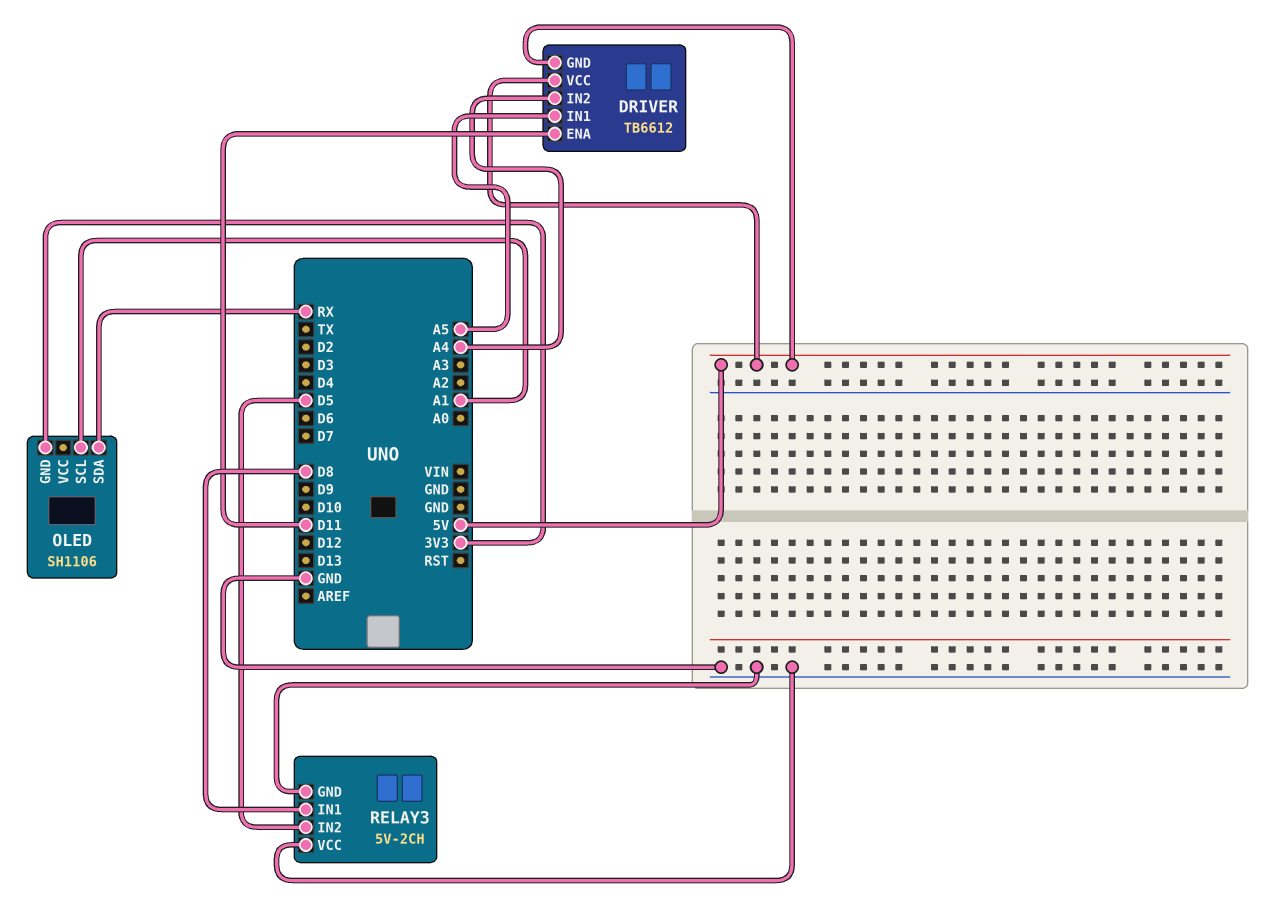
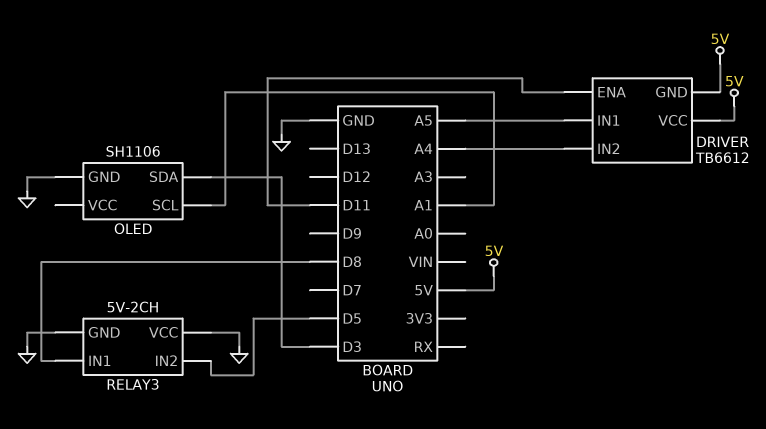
OLED pin GND: 3V3 -> GND
OLED pin SDA: RX -> D3

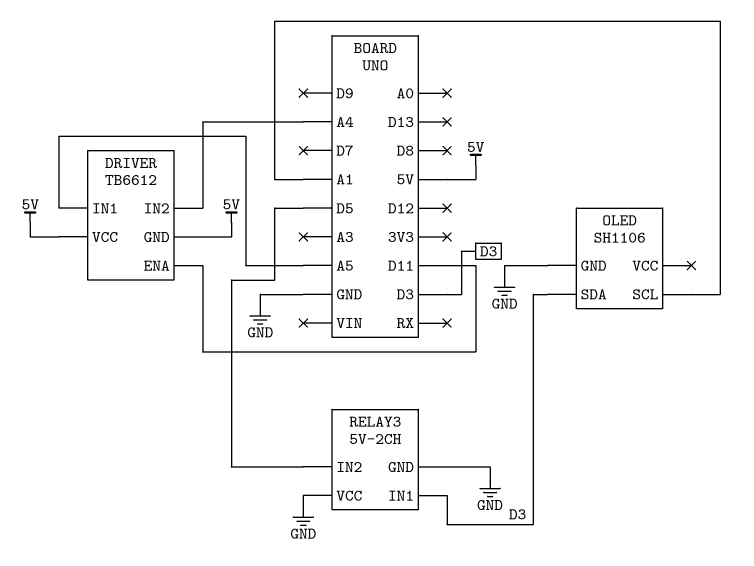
RELAY3 pin IN1: D8 -> D3

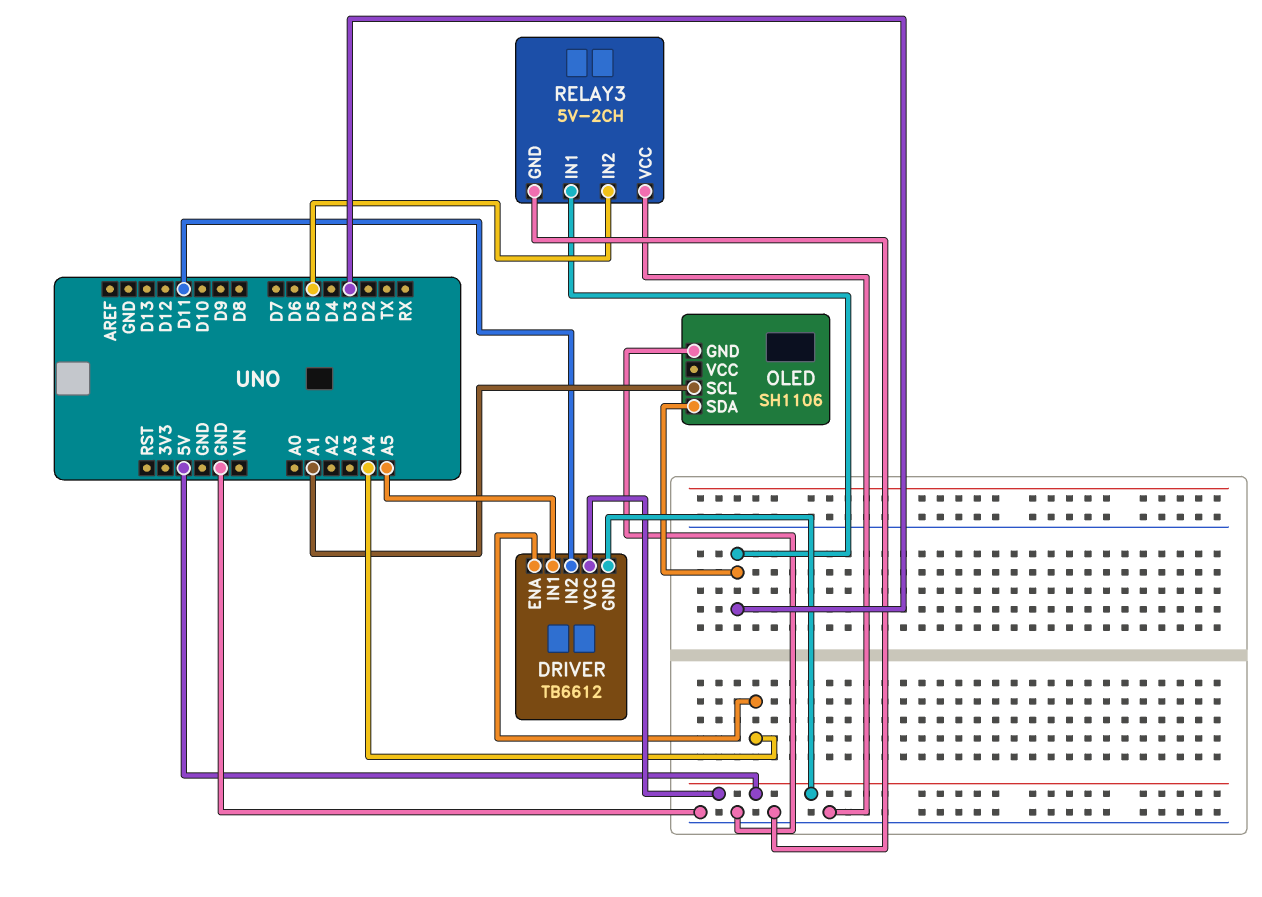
DRIVER pin ENA: D11 -> A4
DRIVER pin IN2: A4 -> D11

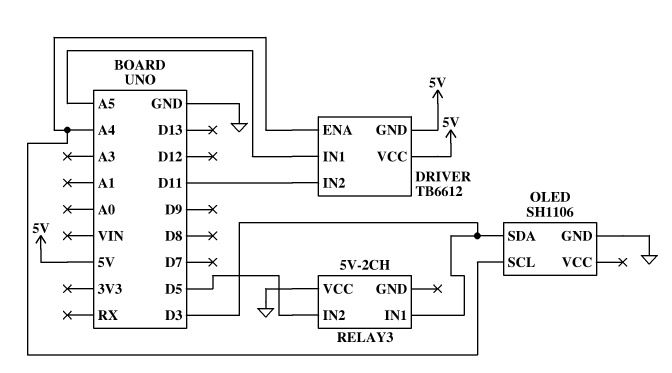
OLED pin SCL: A1 -> A4
RELAY3 pin GND: GND -> none

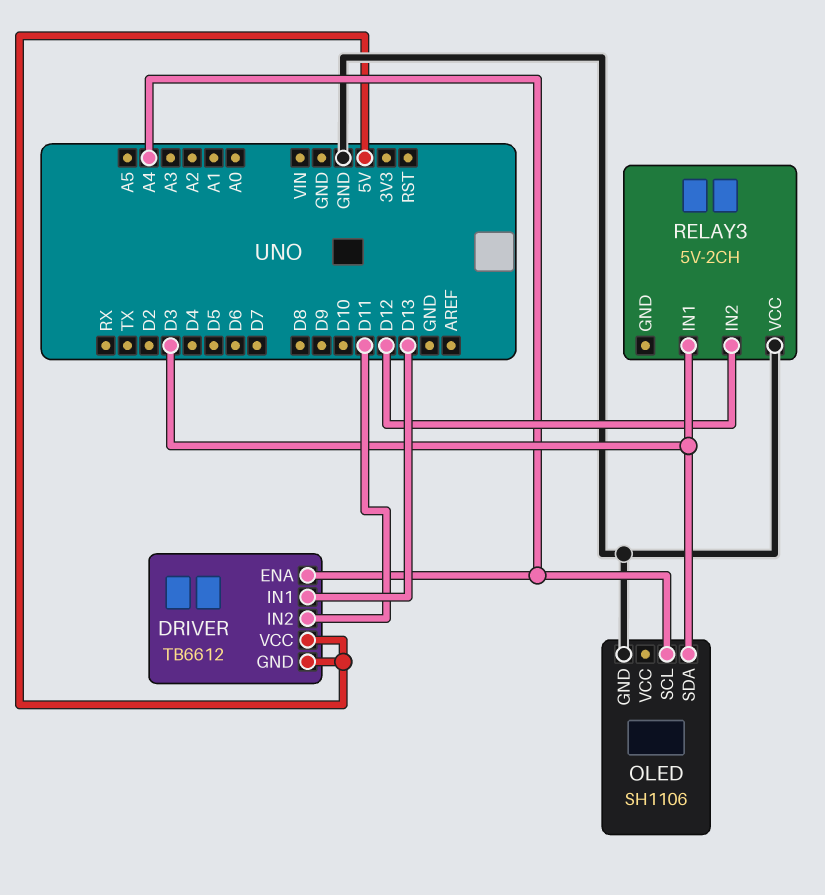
DRIVER pin IN1: A5 -> D13
RELAY3 pin IN2: D5 -> D12

